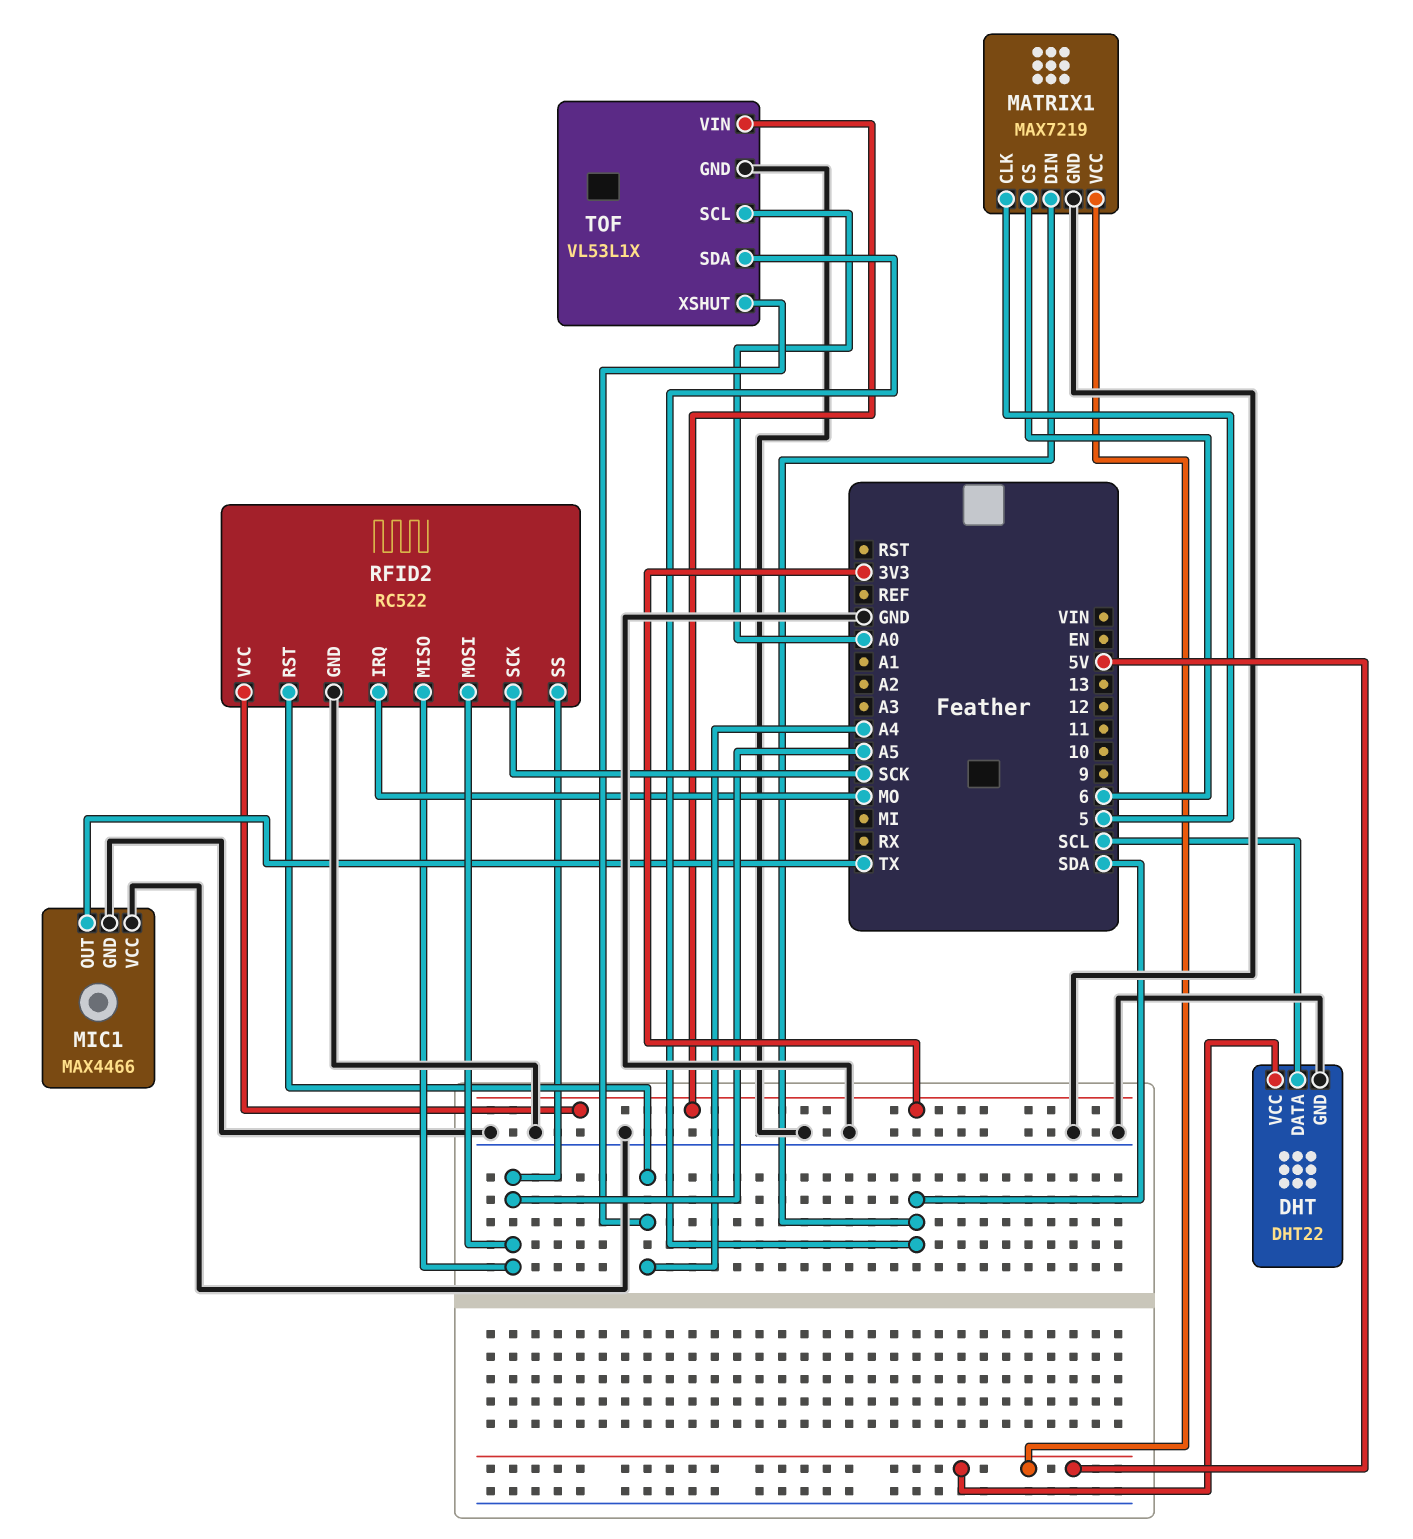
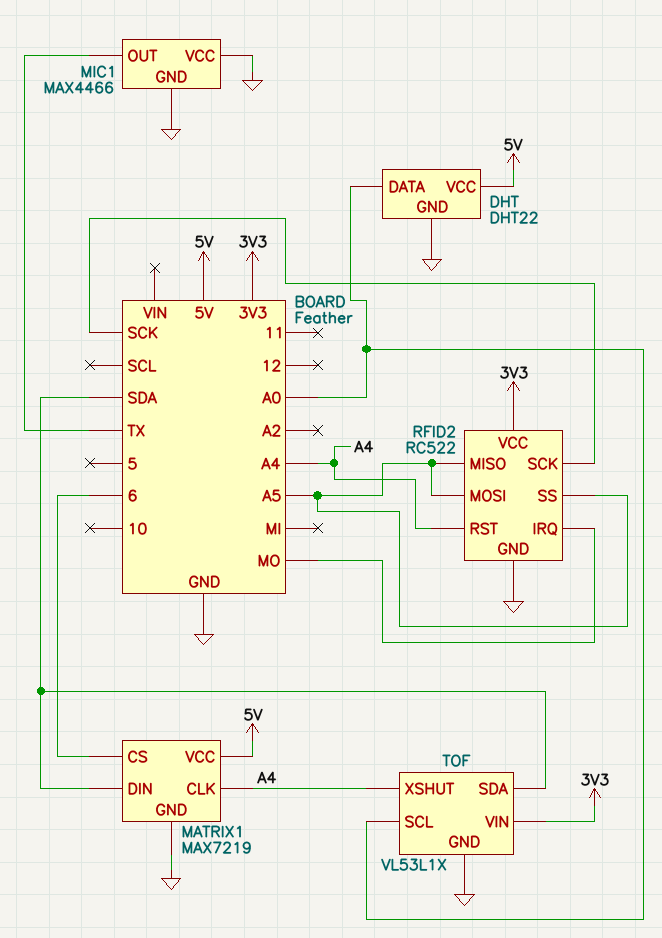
DHT pin DATA: SCL -> A0
MATRIX1 pin CLK: 5 -> A4

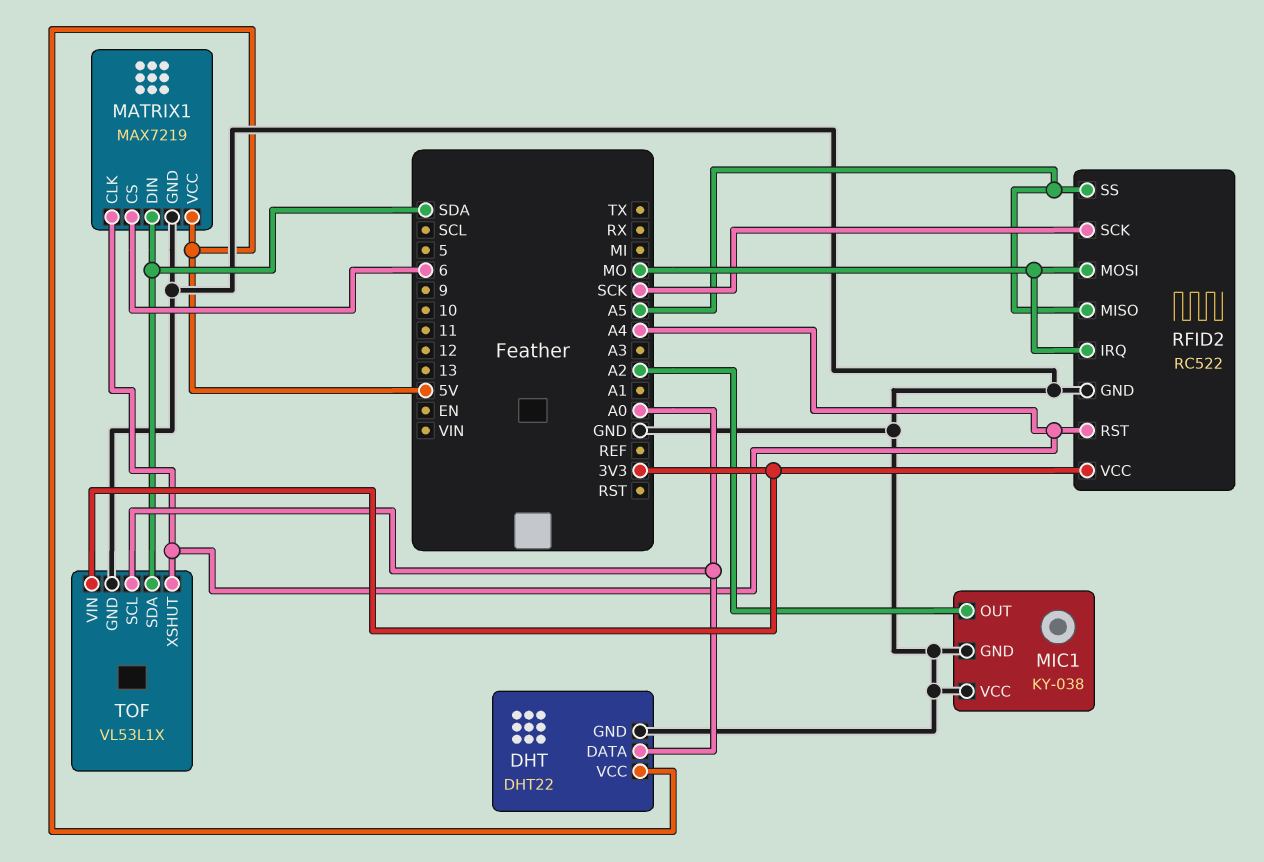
MIC1: MAX4466 -> KY-038
MIC1 pin OUT: TX -> A2
RFID2 pin MOSI: A5 -> MO

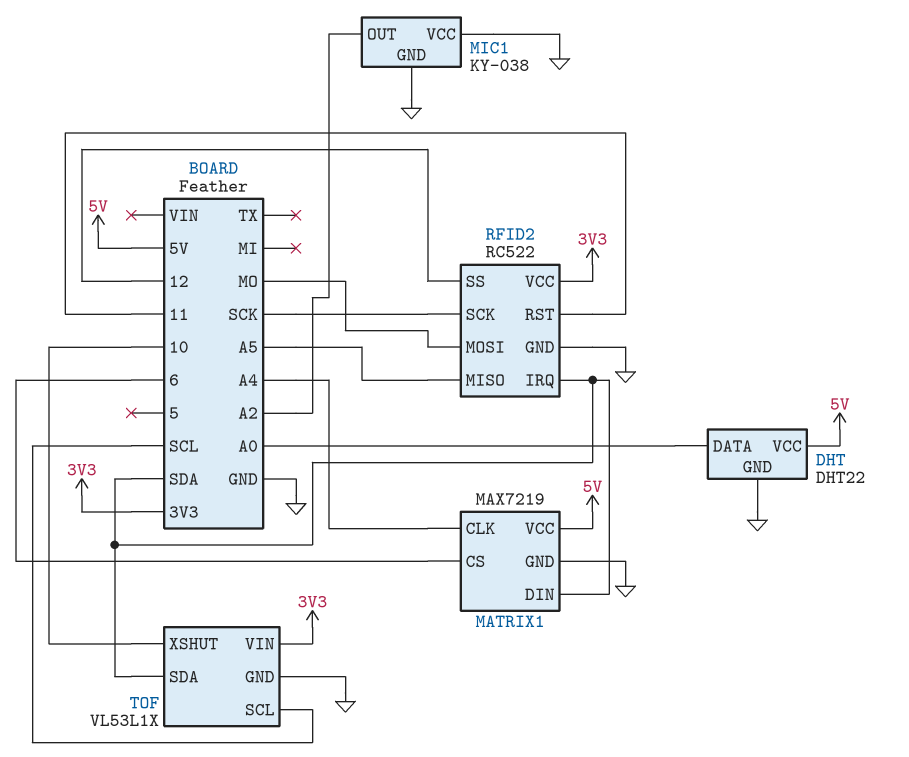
RFID2 pin IRQ: MO -> SDA
RFID2 pin RST: A4 -> 11
RFID2 pin SS: A5 -> 12
TOF pin SCL: A0 -> SCL
TOF pin XSHUT: A4 -> 10

